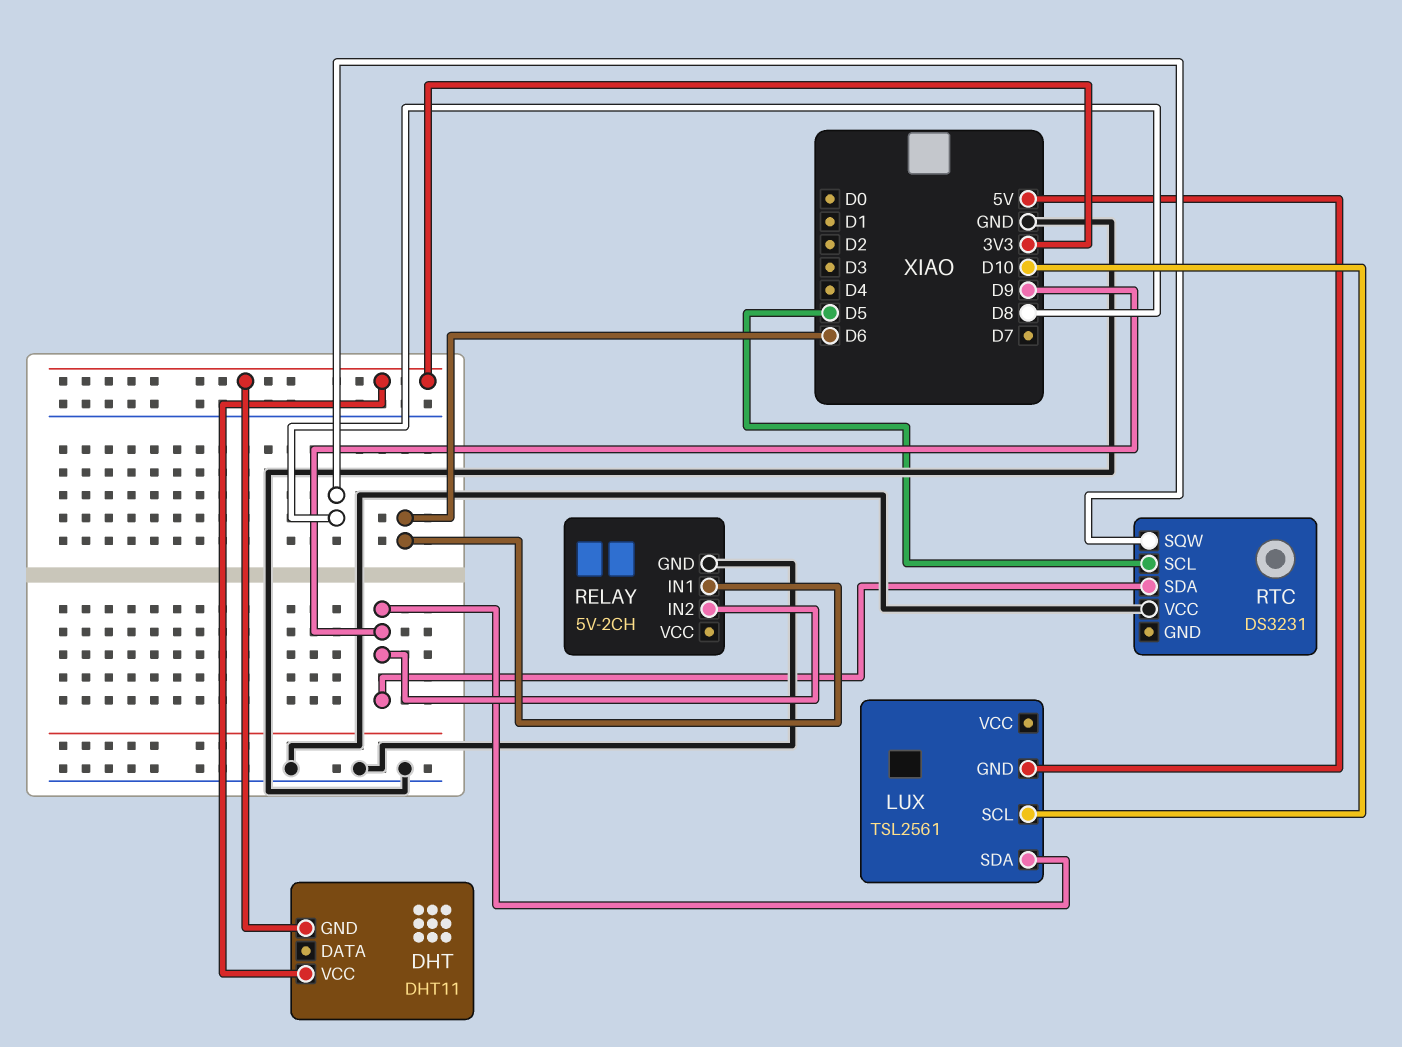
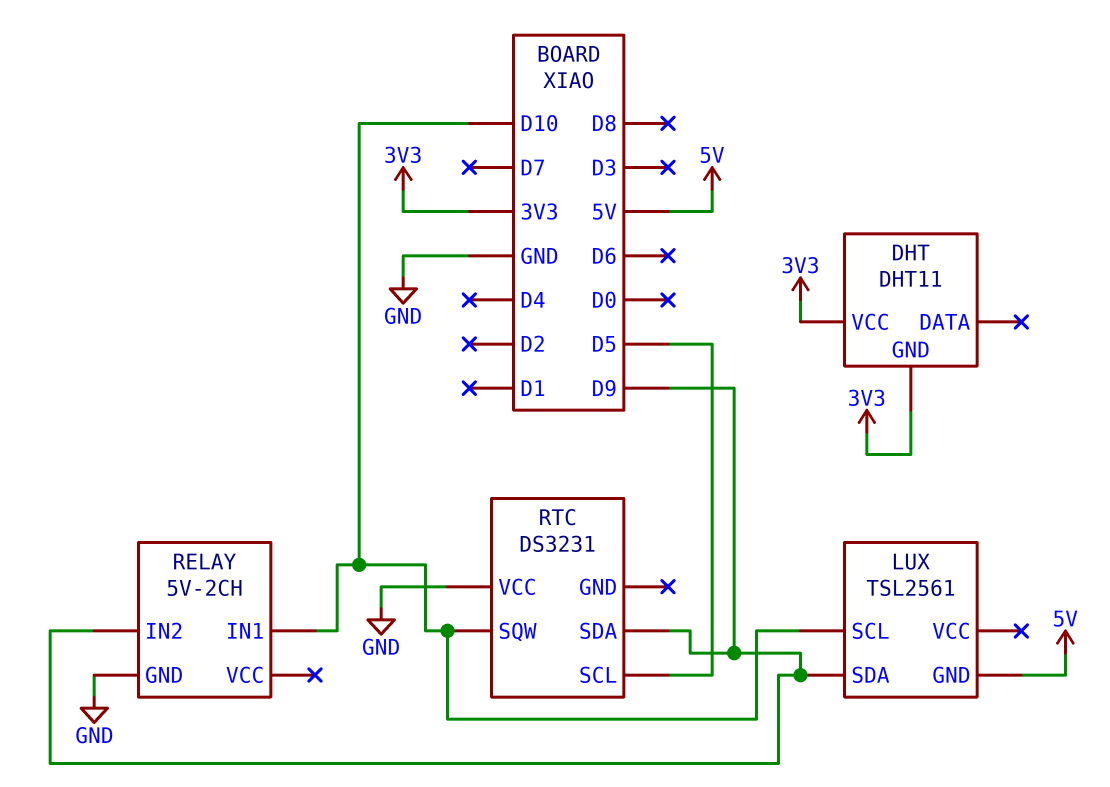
RELAY pin IN1: D6 -> D10
RTC pin SQW: D8 -> D10

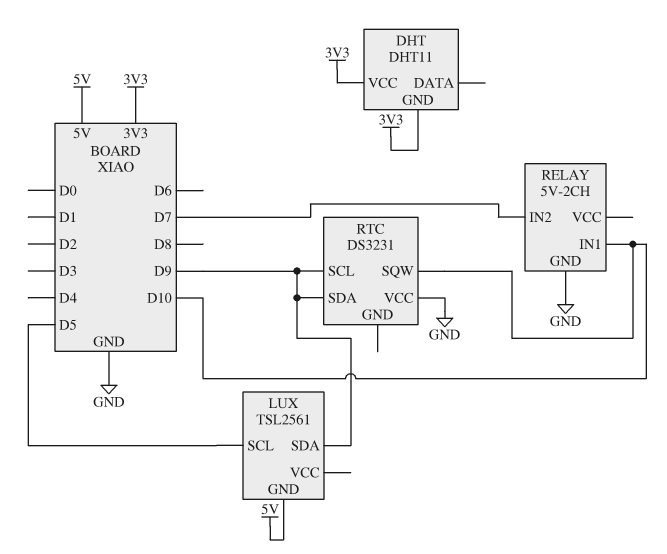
LUX pin SCL: D10 -> D5
RELAY pin IN2: D9 -> D7
RTC pin SCL: D5 -> D9

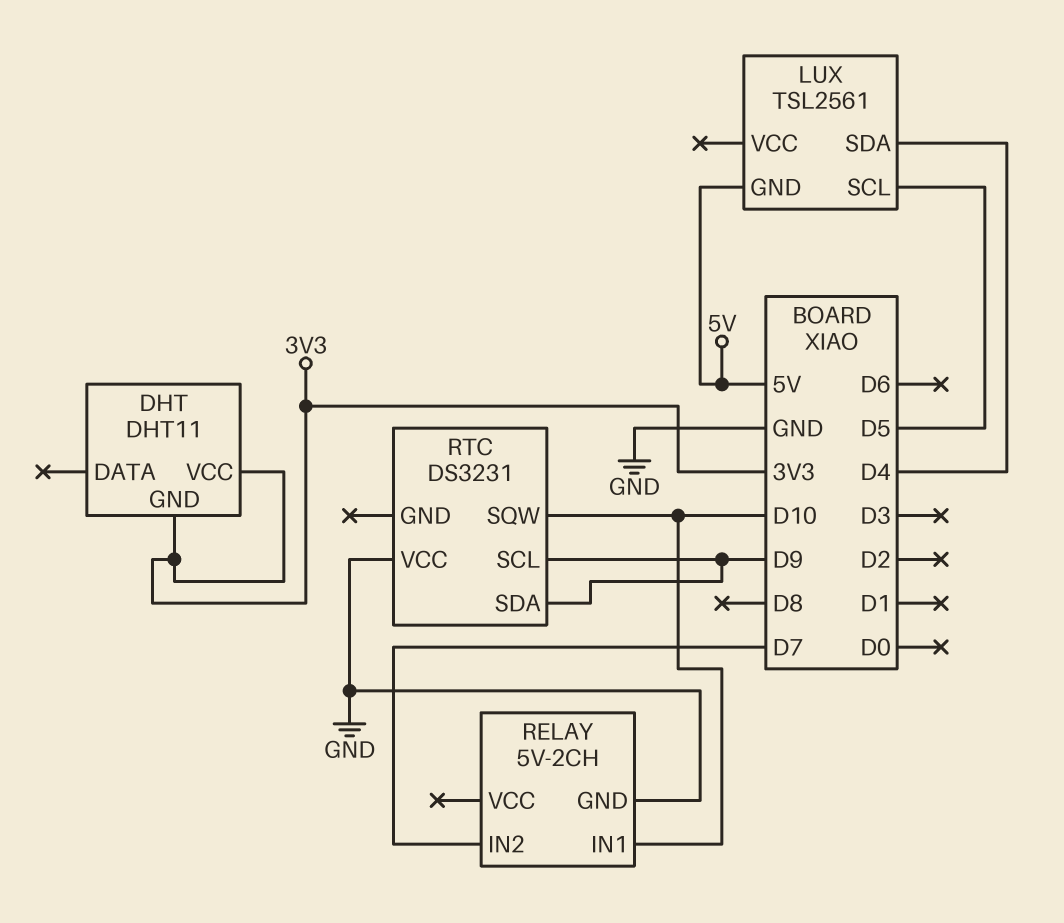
LUX pin SDA: D9 -> D4

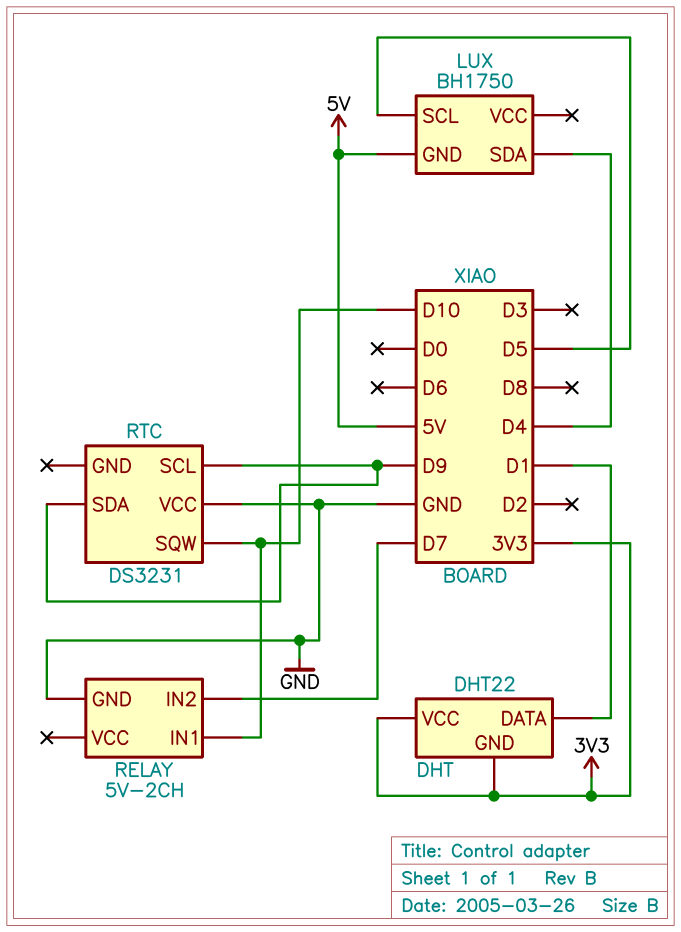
DHT: DHT11 -> DHT22
DHT pin DATA: none -> D1
LUX: TSL2561 -> BH1750

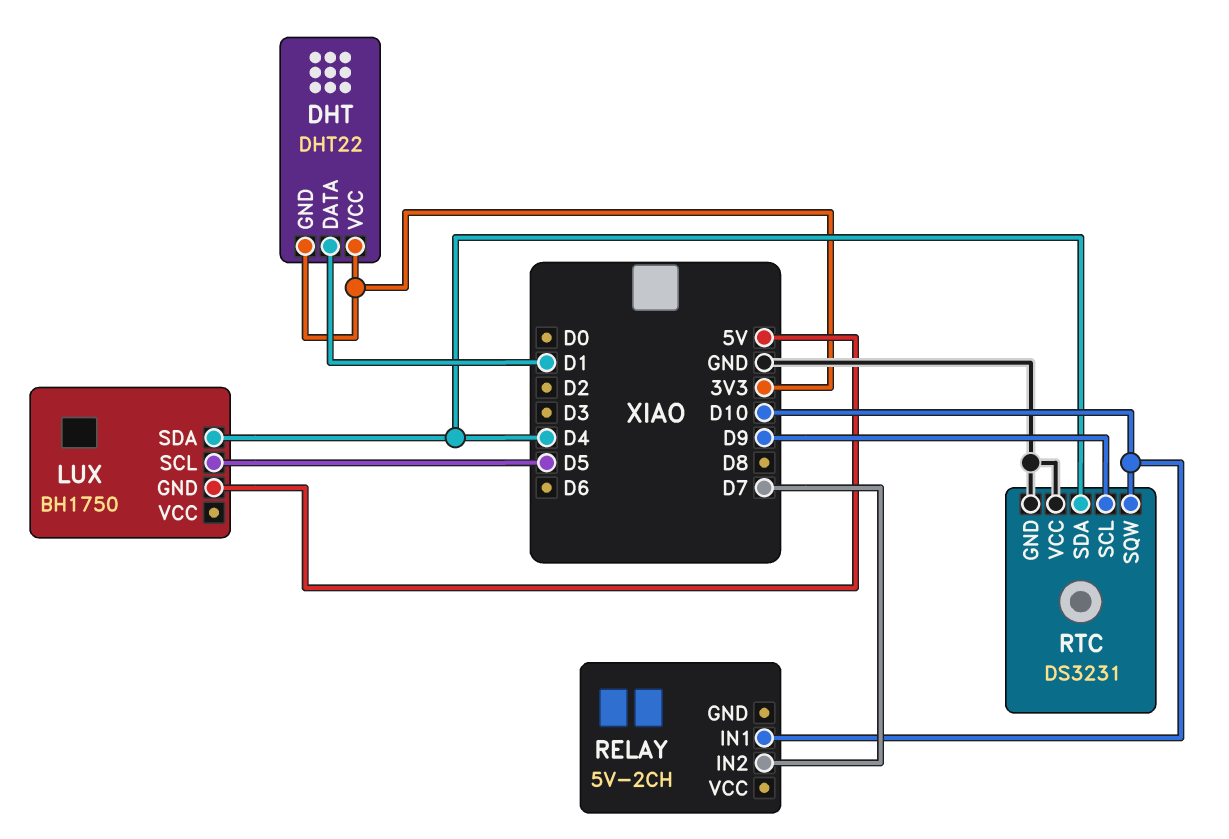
RELAY pin GND: GND -> none
RTC pin GND: none -> GND
RTC pin SDA: D9 -> D4

